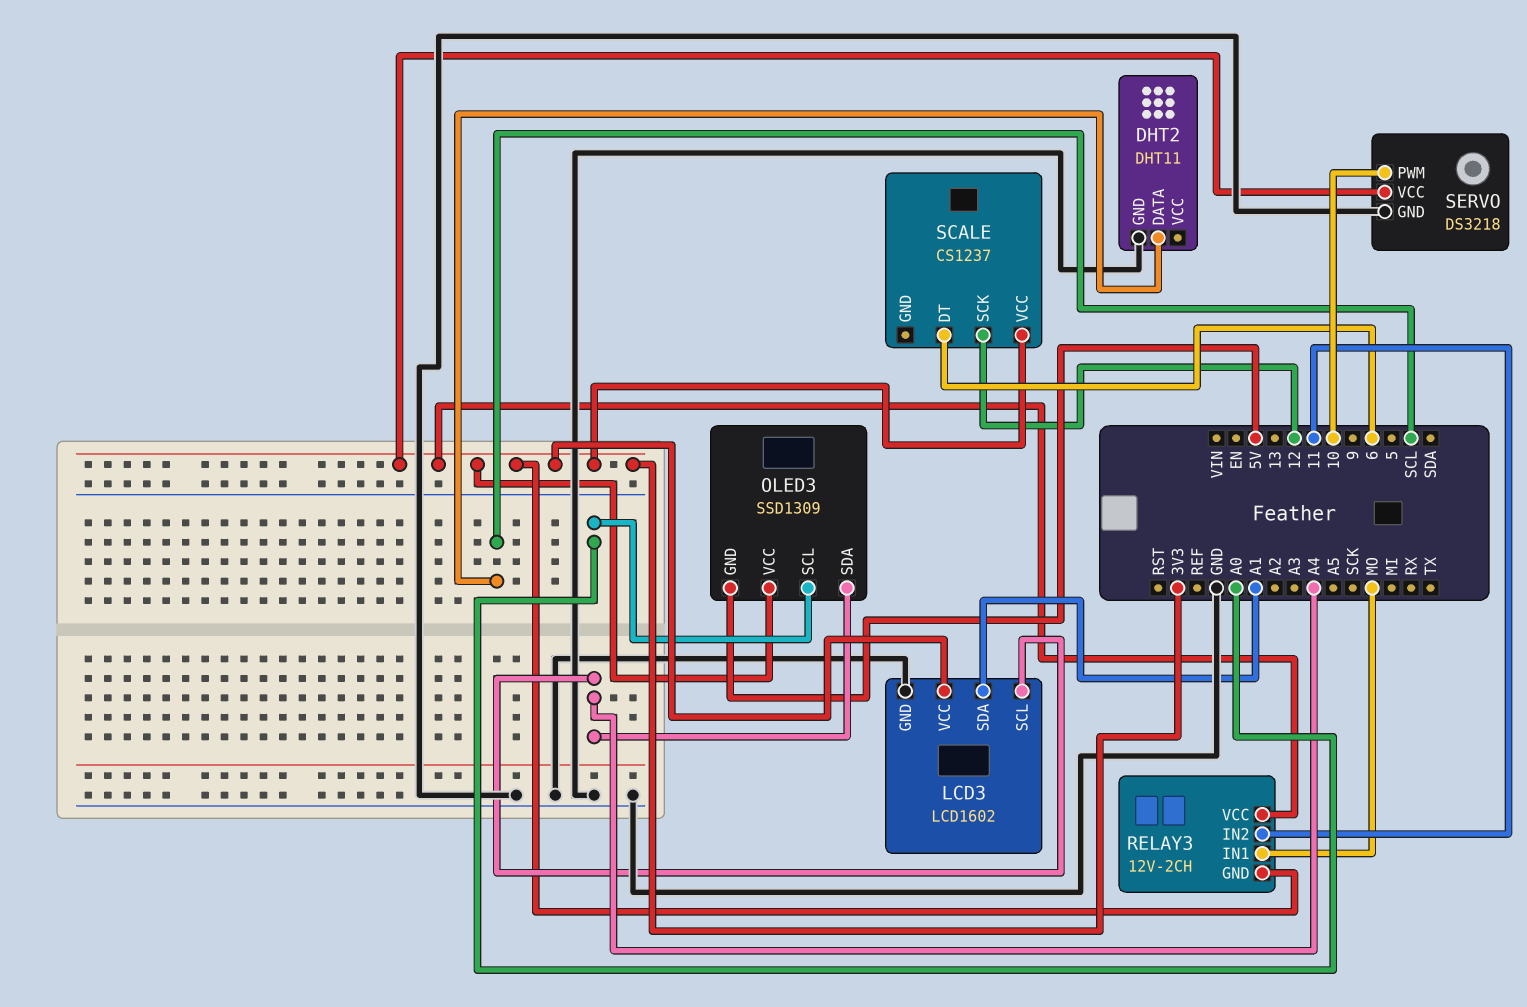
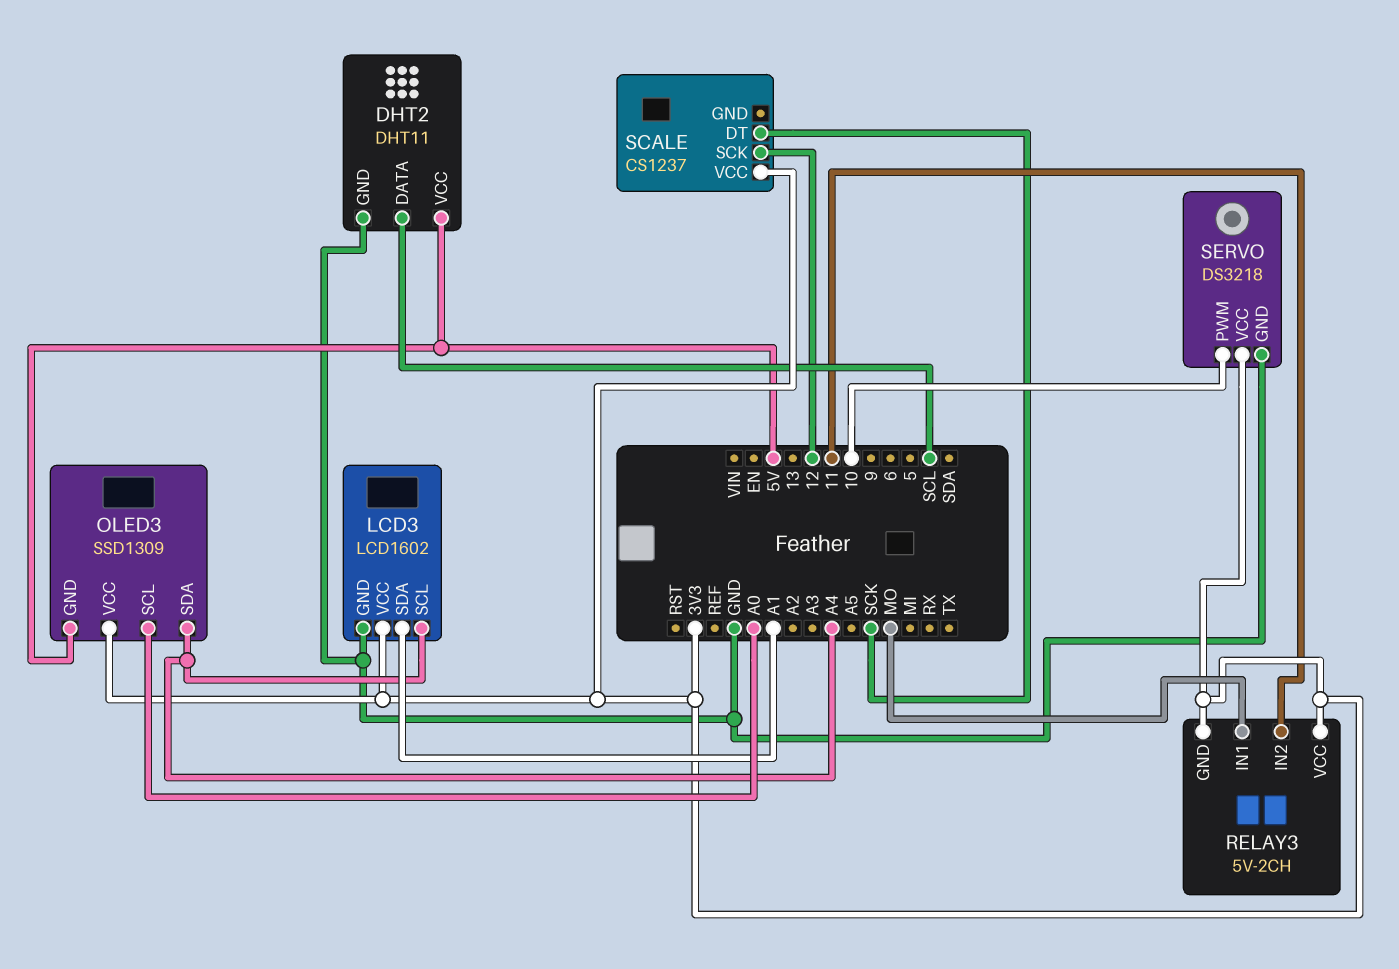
DHT2 pin VCC: none -> 5V
RELAY3: 12V-2CH -> 5V-2CH
SCALE pin DT: 6 -> SCK

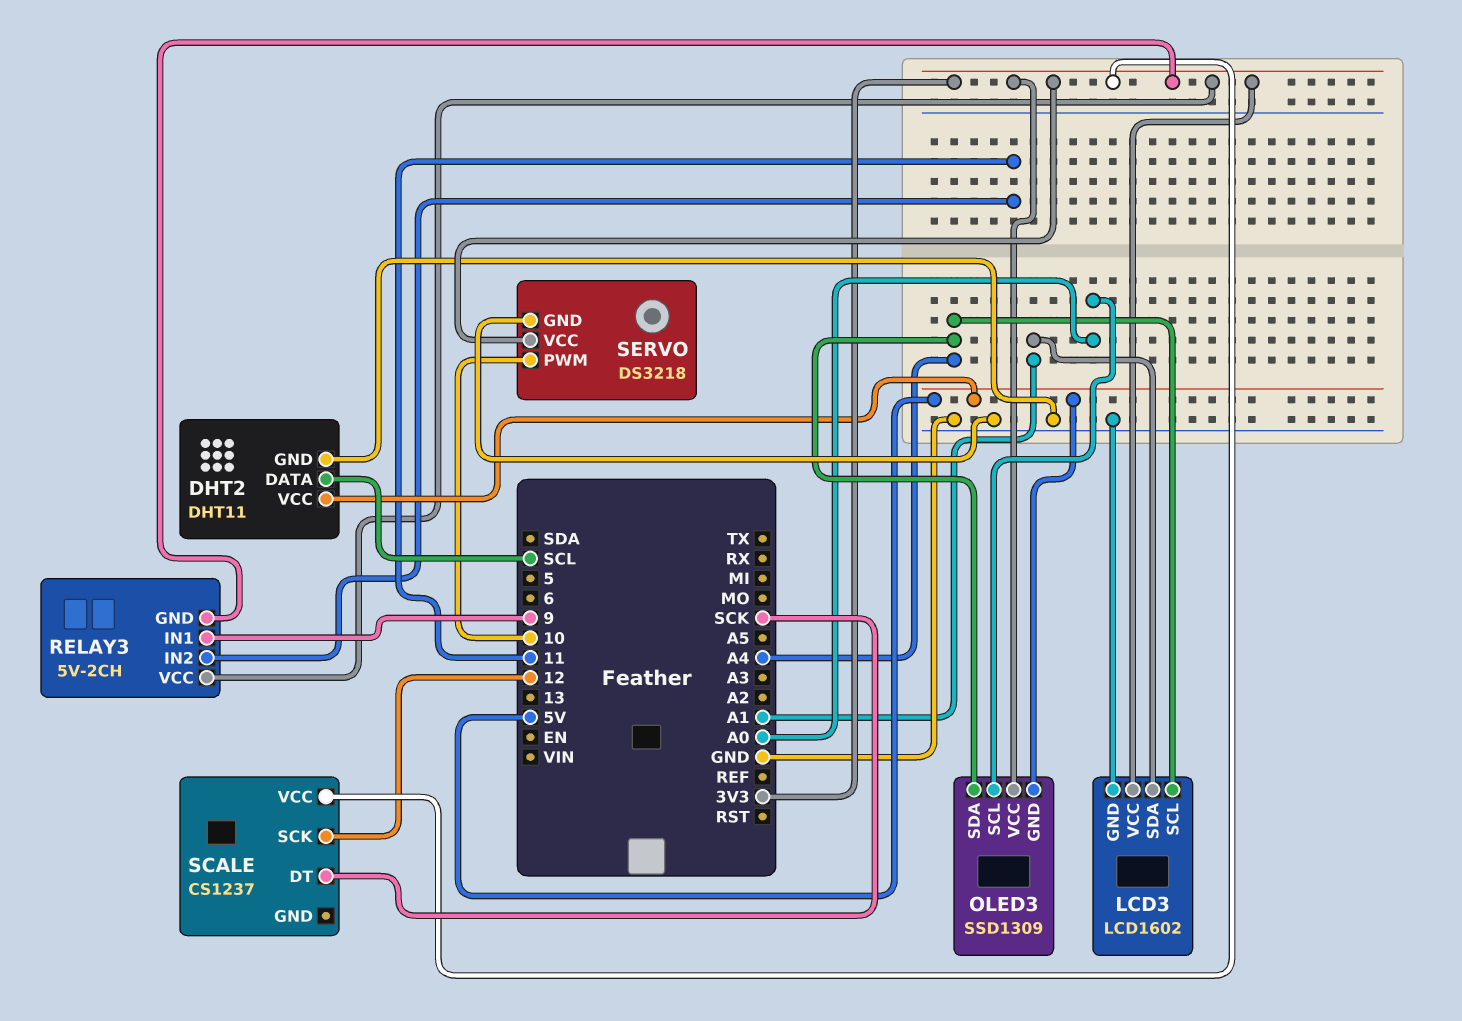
RELAY3 pin IN1: MO -> 9

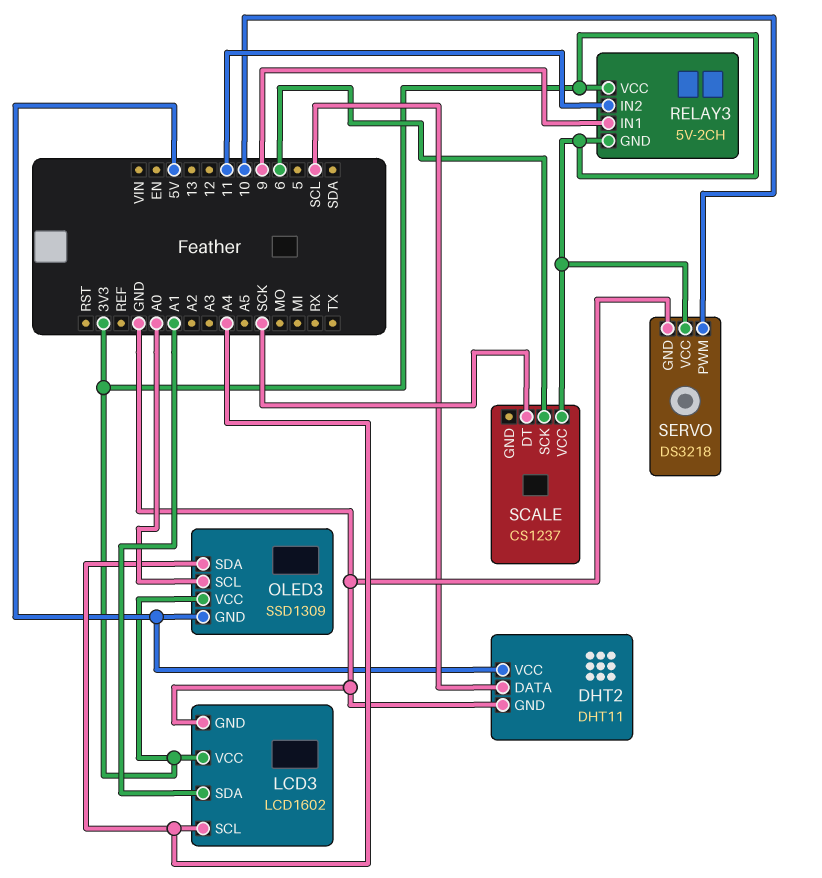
SCALE pin SCK: 12 -> 6

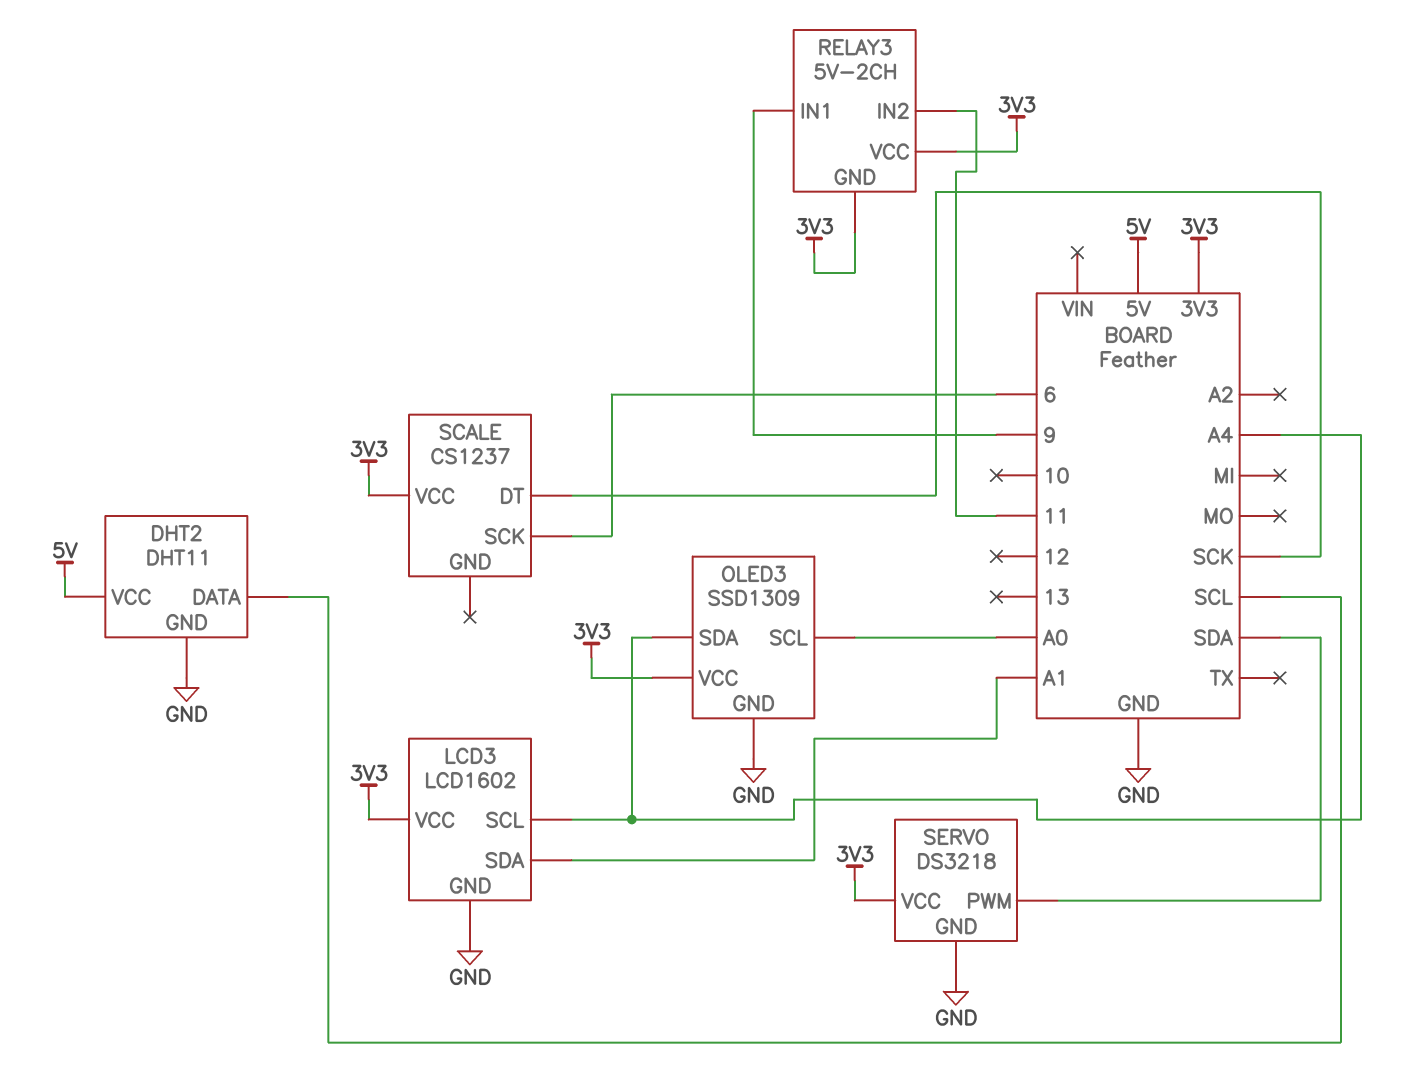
OLED3 pin GND: 5V -> GND
SERVO pin PWM: 10 -> SDA

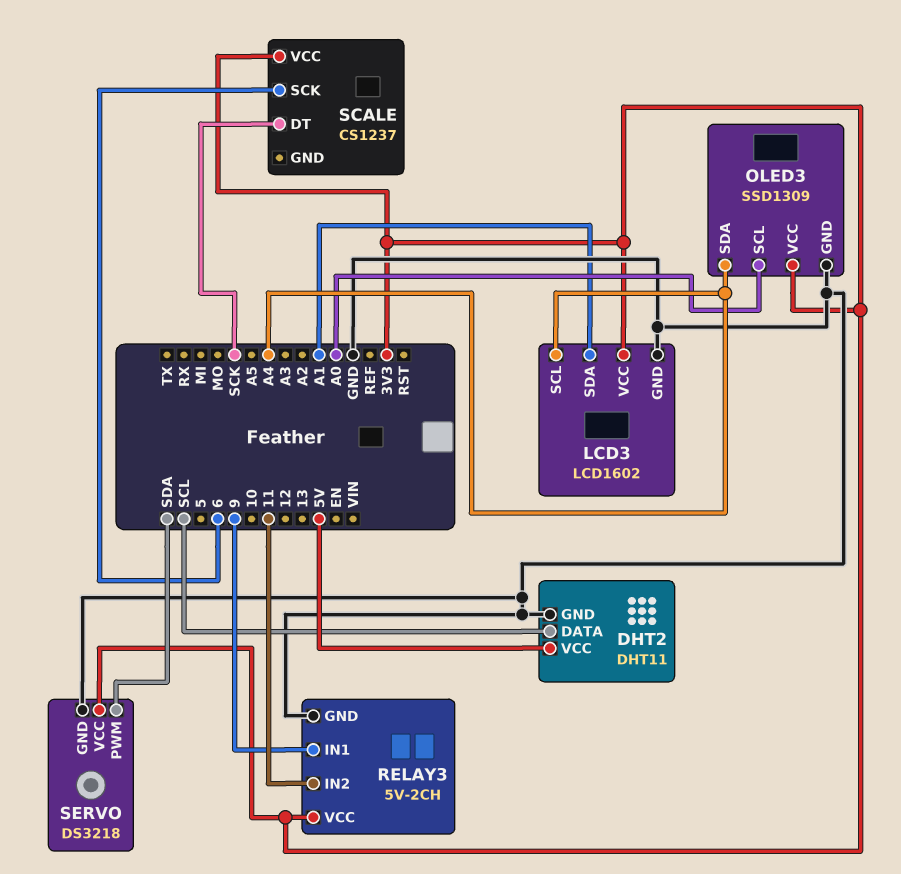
RELAY3 pin GND: 3V3 -> GND

